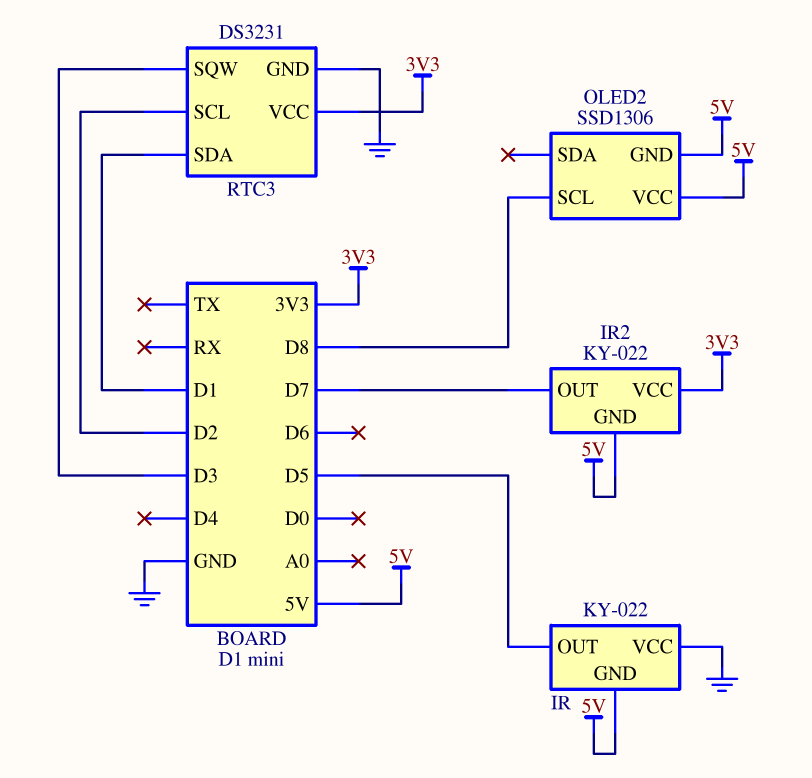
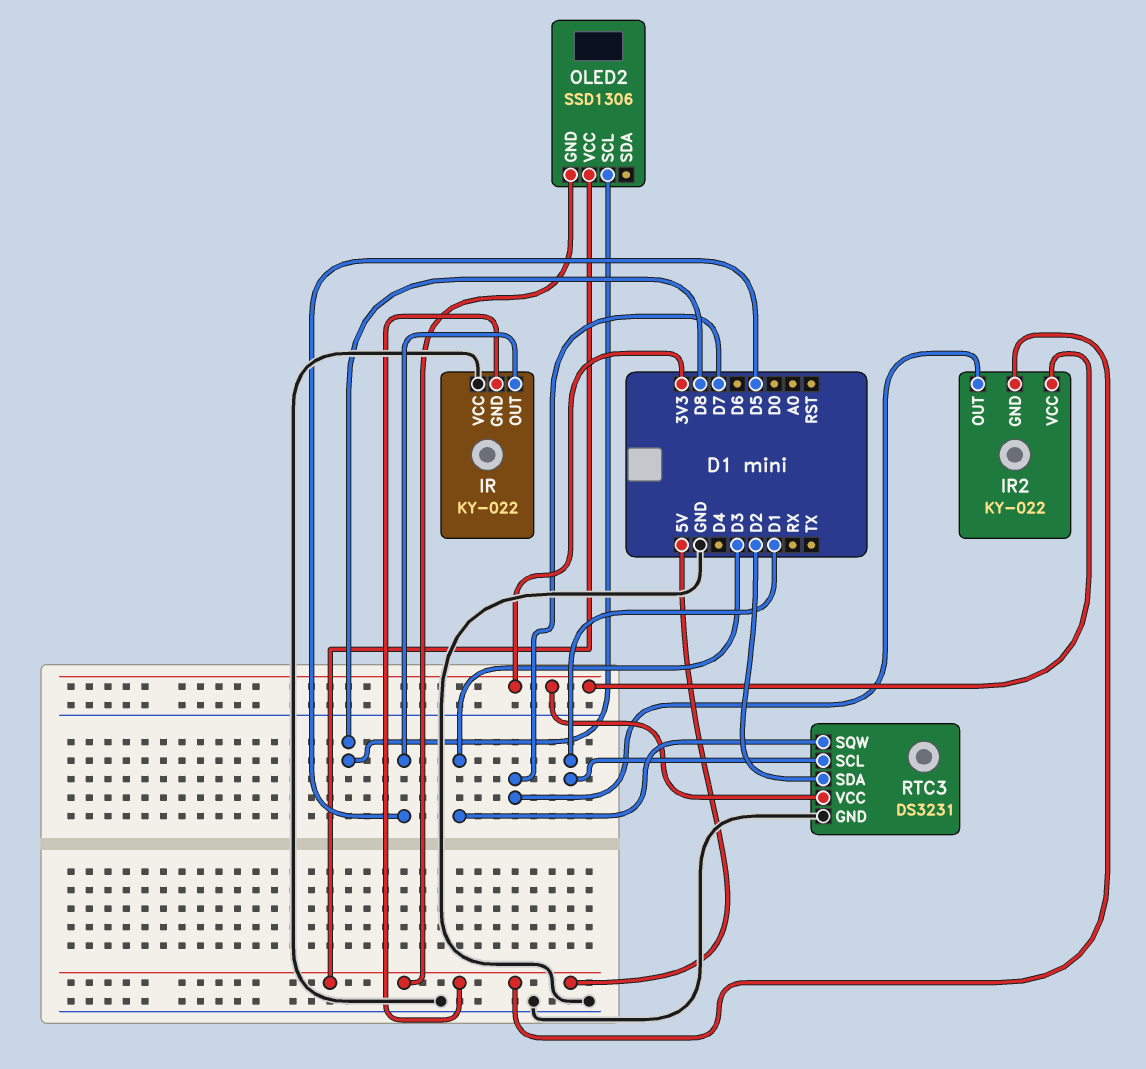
RTC3 pin SCL: D2 -> D1
RTC3 pin SDA: D1 -> D2

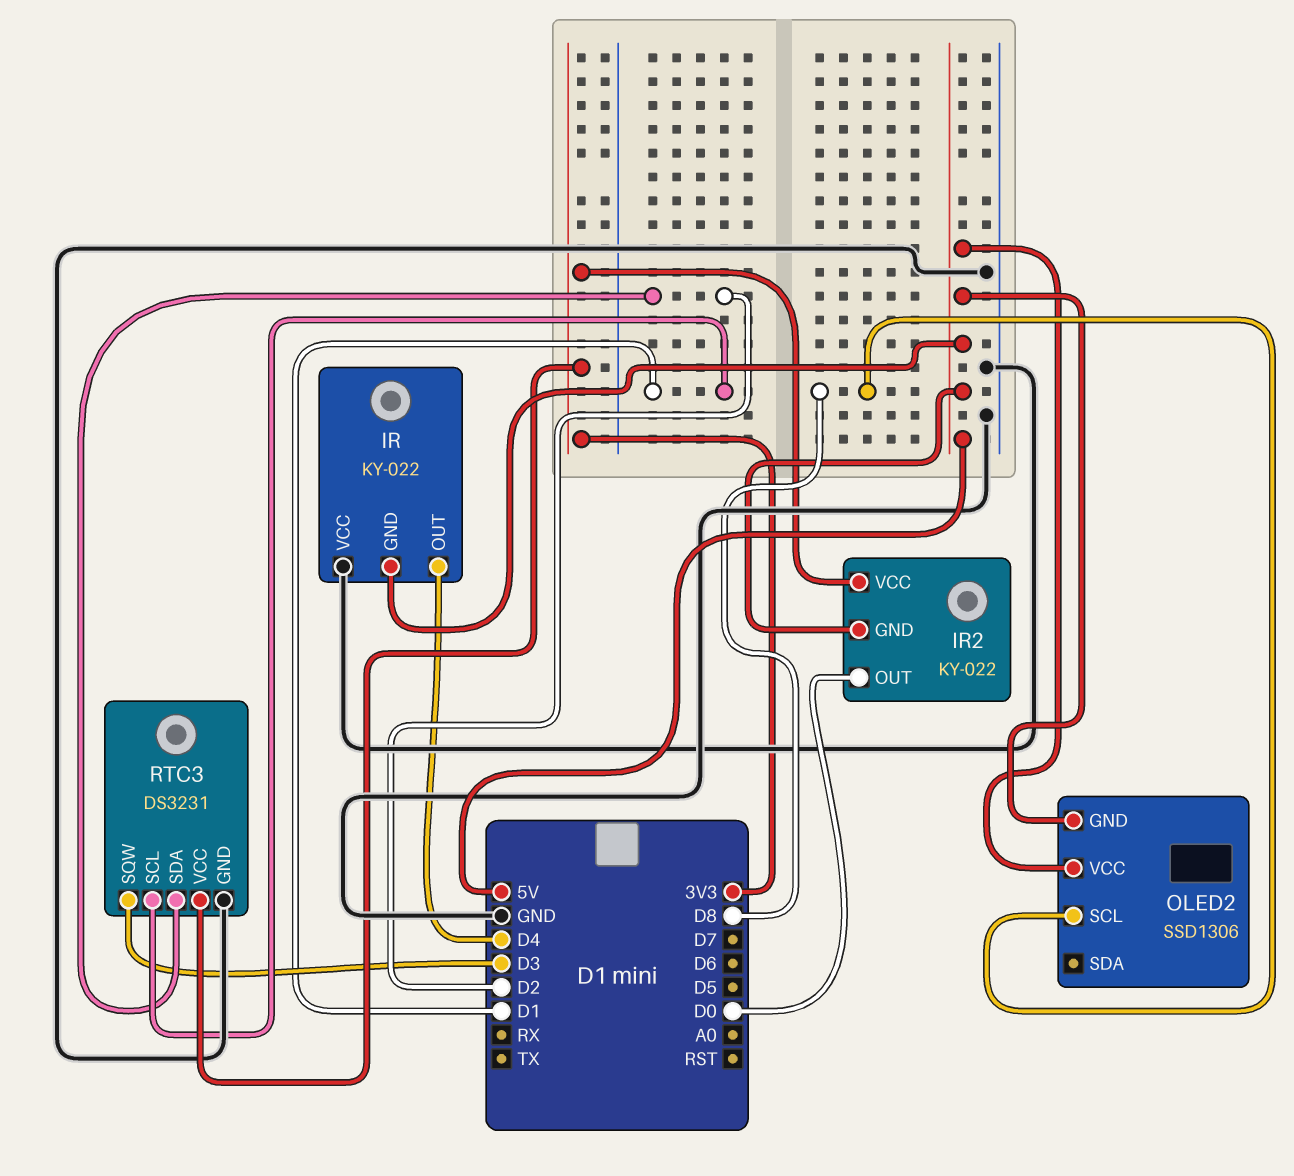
IR pin OUT: D5 -> D4
IR2 pin OUT: D7 -> D0

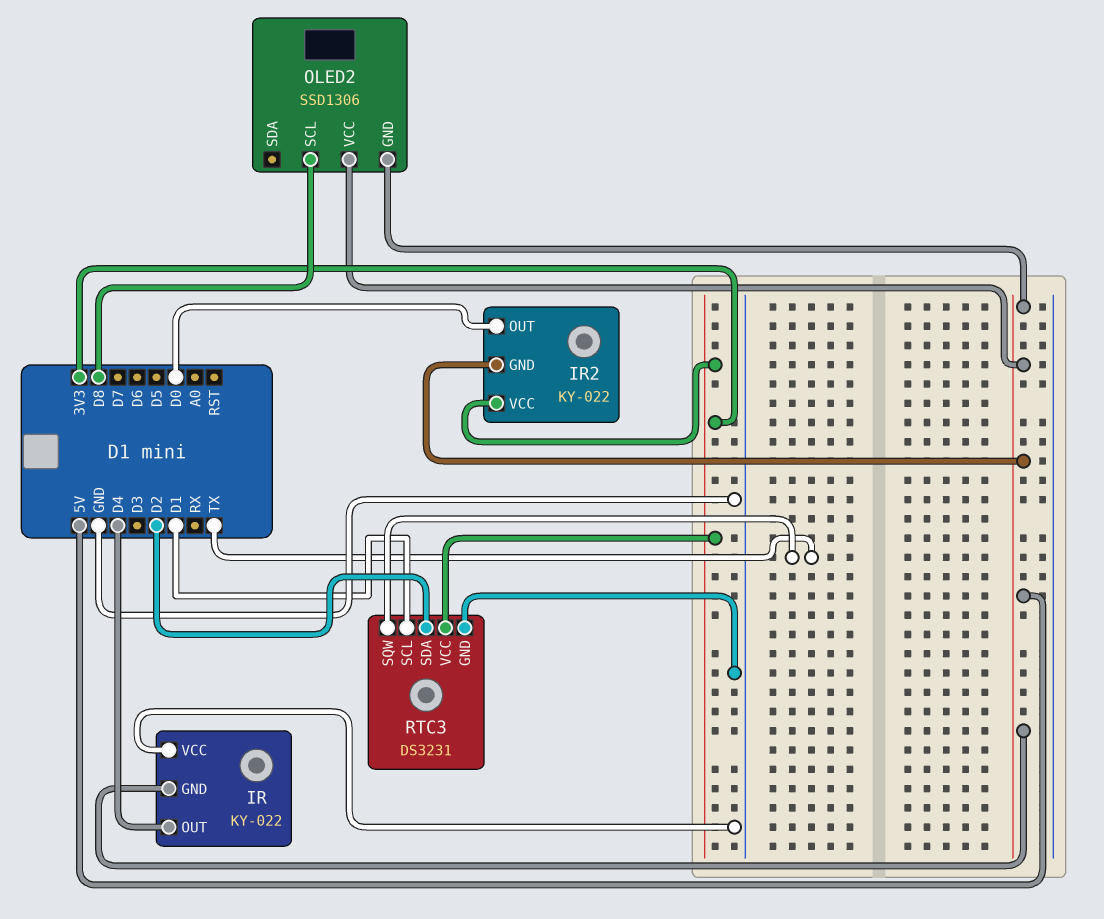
RTC3 pin SQW: D3 -> TX

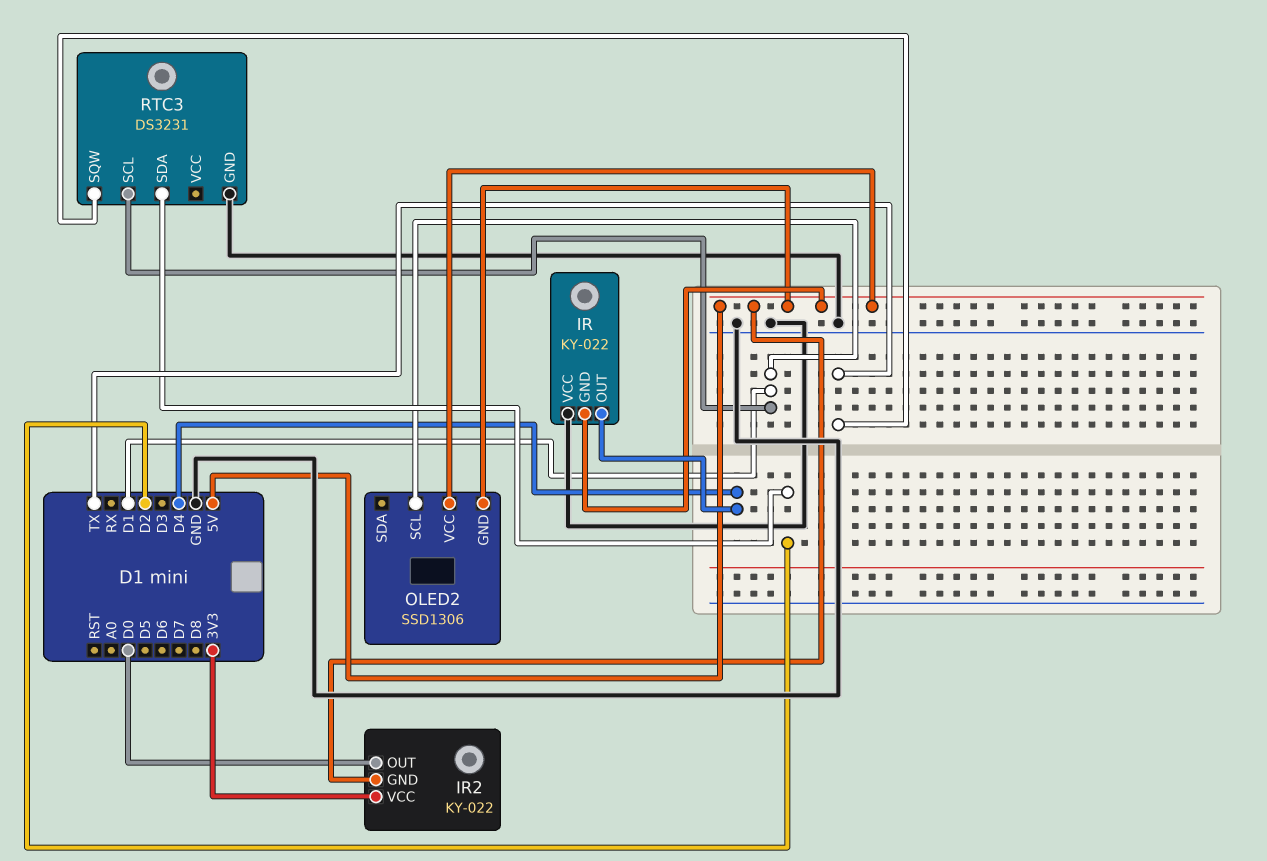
OLED2 pin SCL: D8 -> D1
RTC3 pin VCC: 3V3 -> none

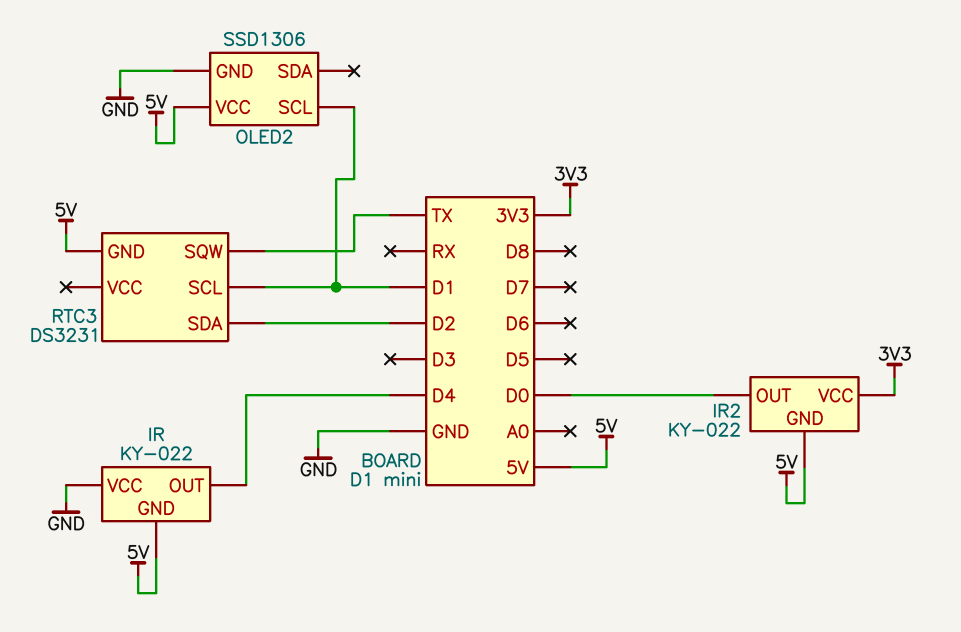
OLED2 pin GND: 5V -> GND
RTC3 pin GND: GND -> 5V

